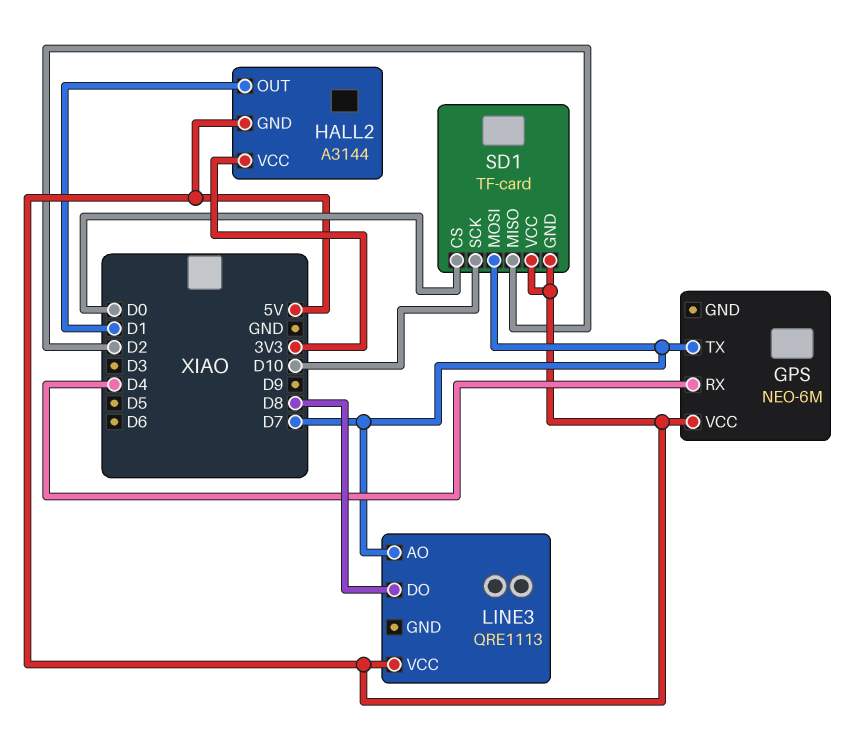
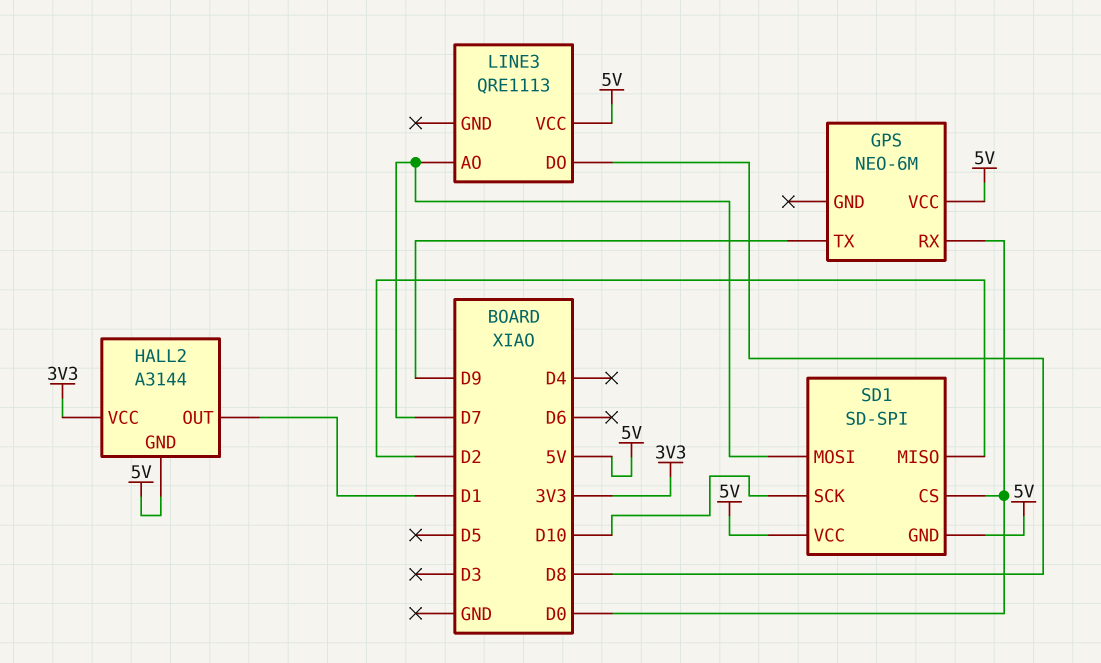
GPS pin RX: D4 -> D0
GPS pin TX: D7 -> D9
SD1: TF-card -> SD-SPI

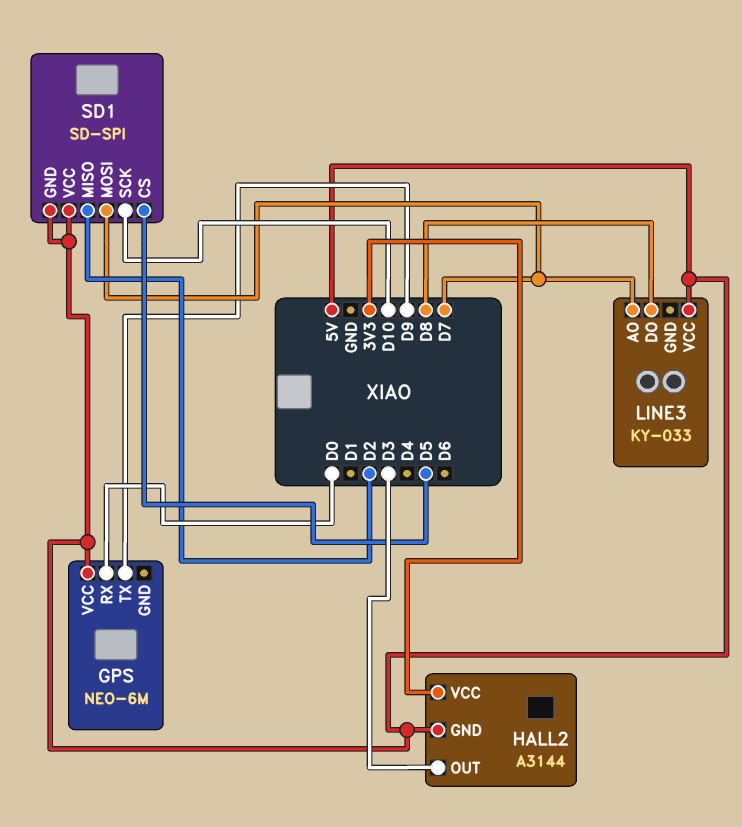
HALL2 pin OUT: D1 -> D3
LINE3: QRE1113 -> KY-033
SD1 pin CS: D0 -> D5

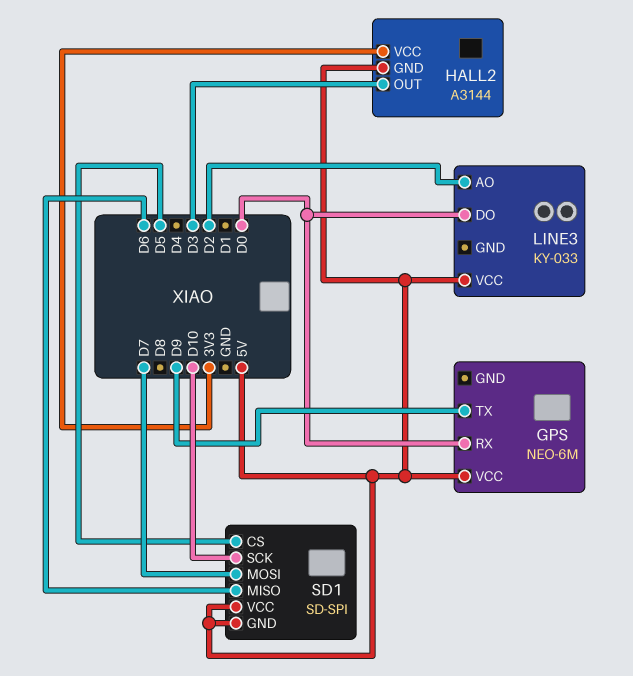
LINE3 pin AO: D7 -> D2
LINE3 pin DO: D8 -> D0
SD1 pin MISO: D2 -> D6

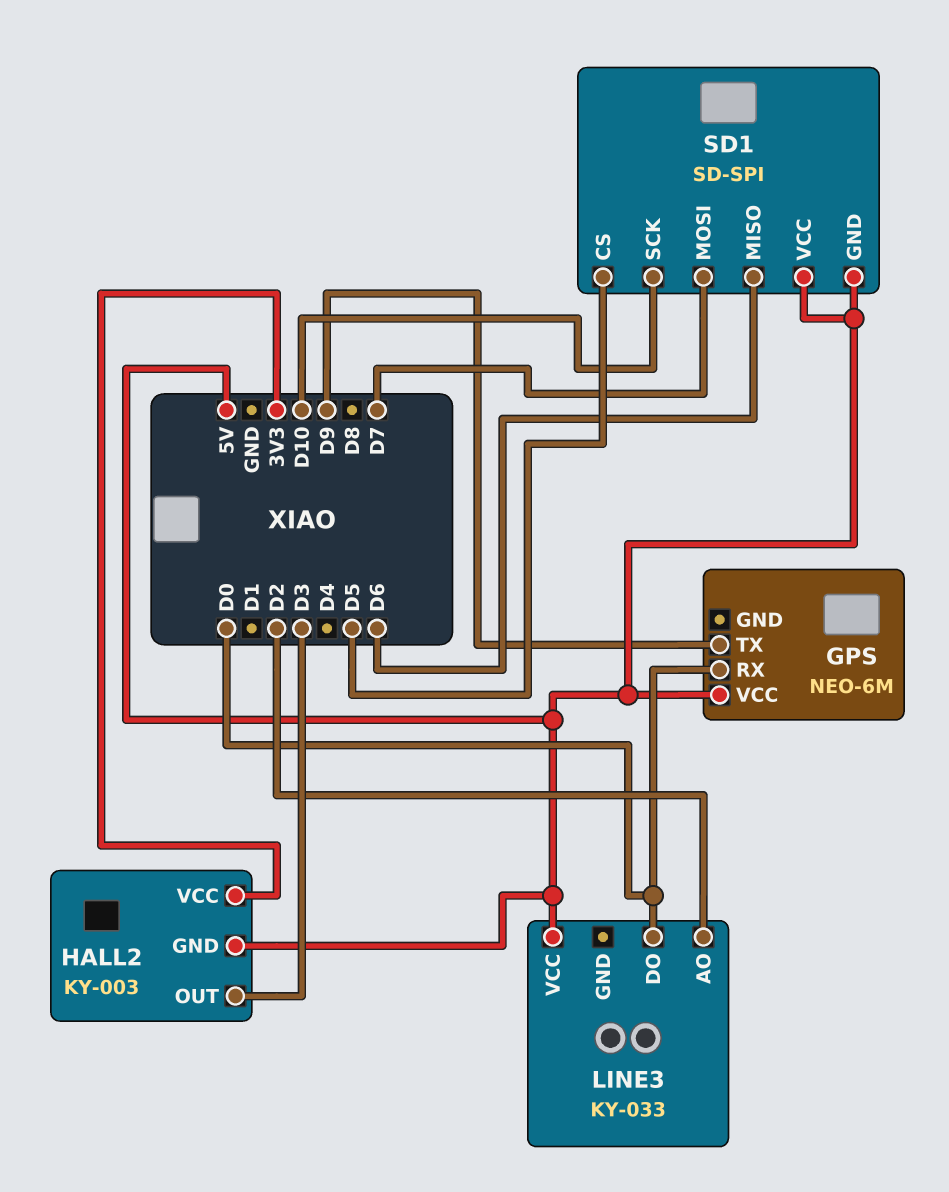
HALL2: A3144 -> KY-003

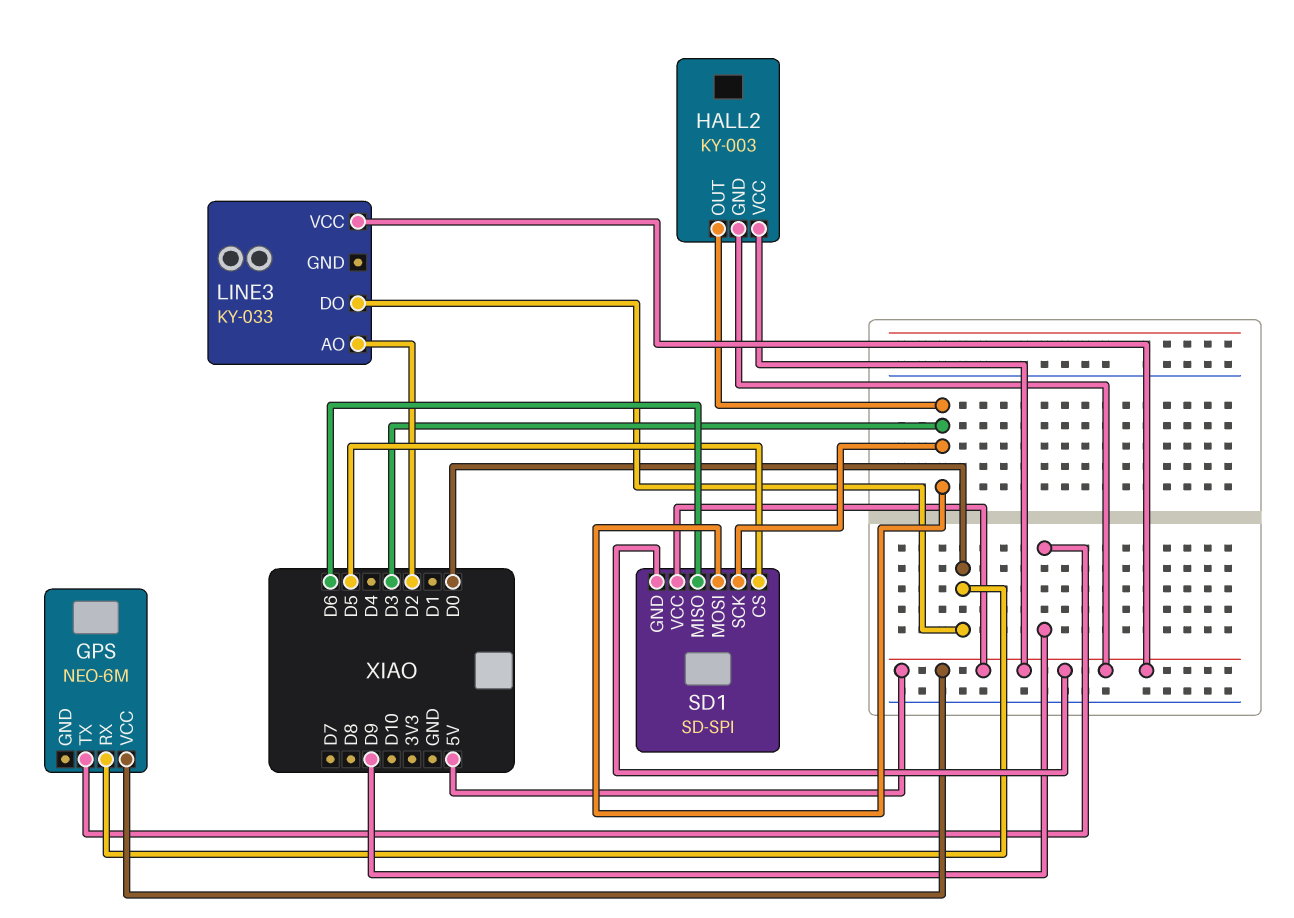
HALL2 pin VCC: 3V3 -> 5V
SD1 pin MOSI: D7 -> D3
SD1 pin SCK: D10 -> D3

